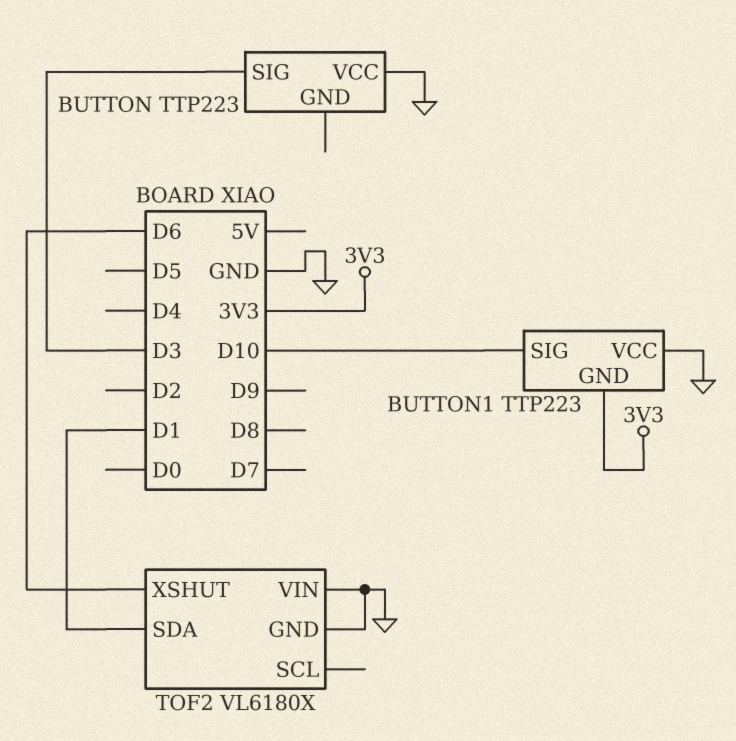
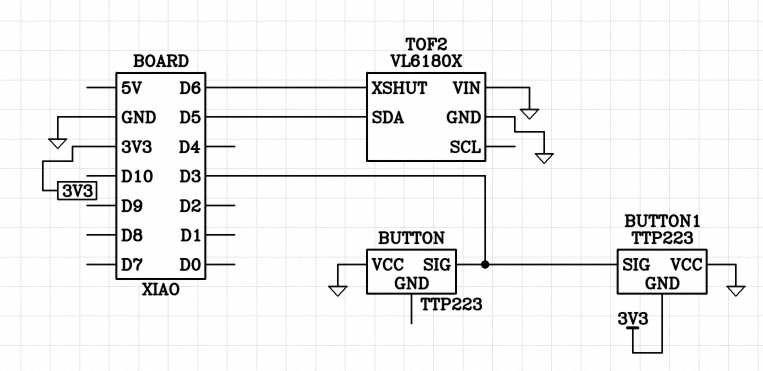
BUTTON1 pin SIG: D10 -> D3
TOF2 pin SDA: D1 -> D5

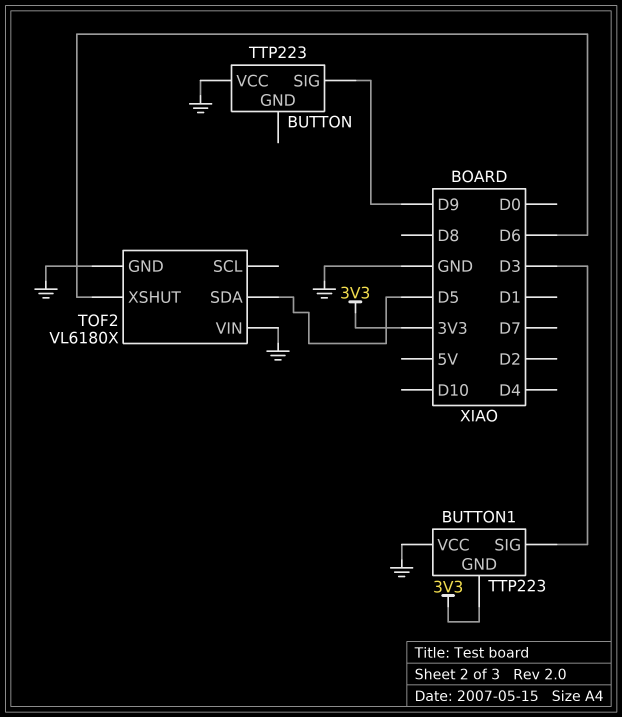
BUTTON pin SIG: D3 -> D9

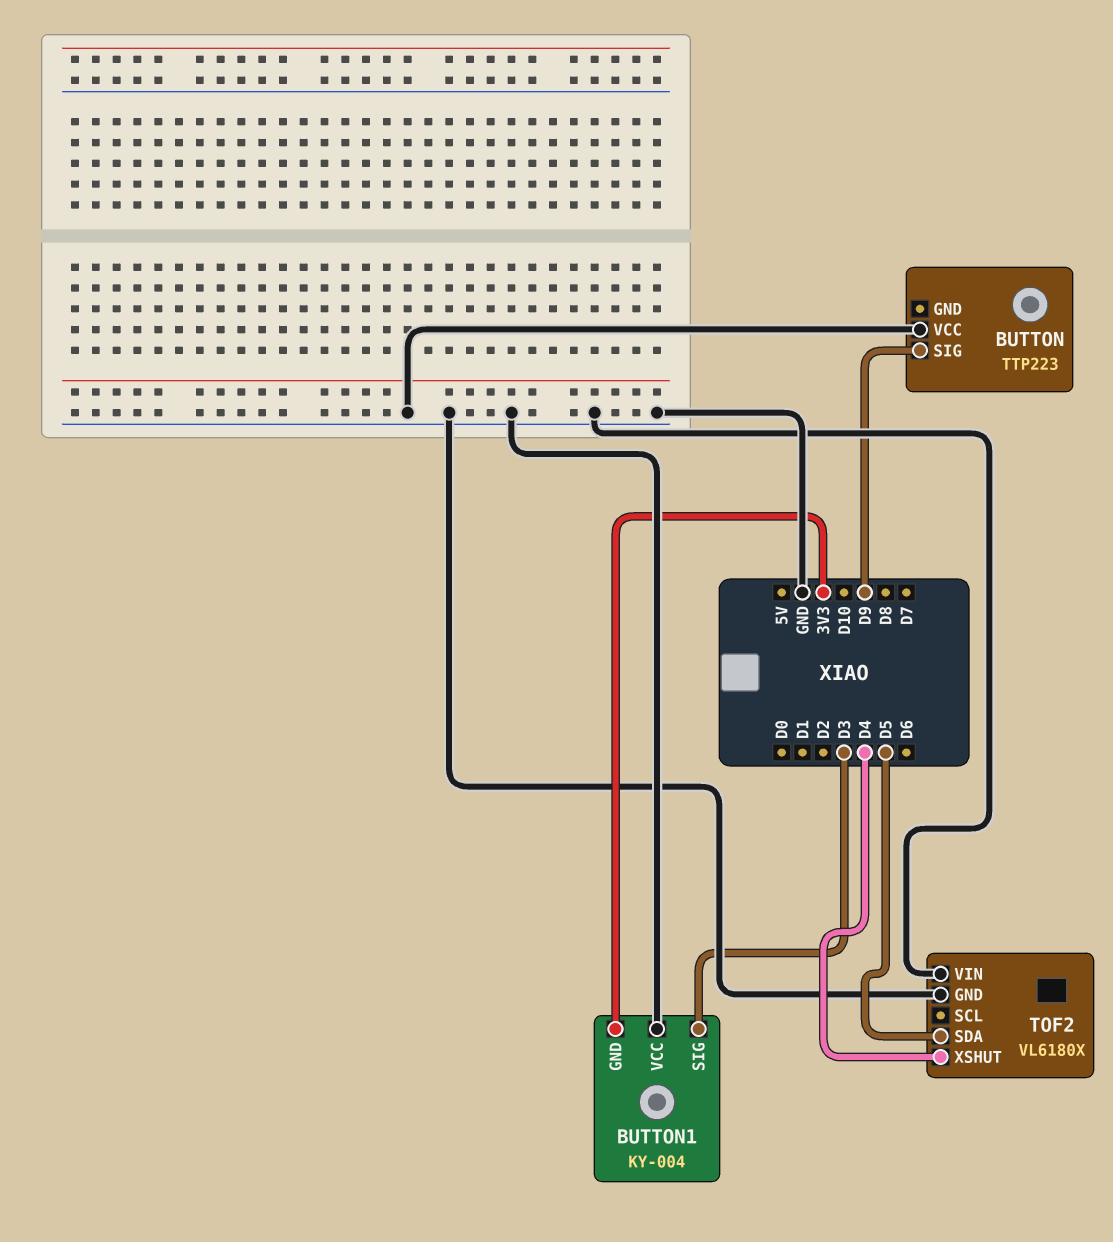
BUTTON1: TTP223 -> KY-004
TOF2 pin XSHUT: D6 -> D4

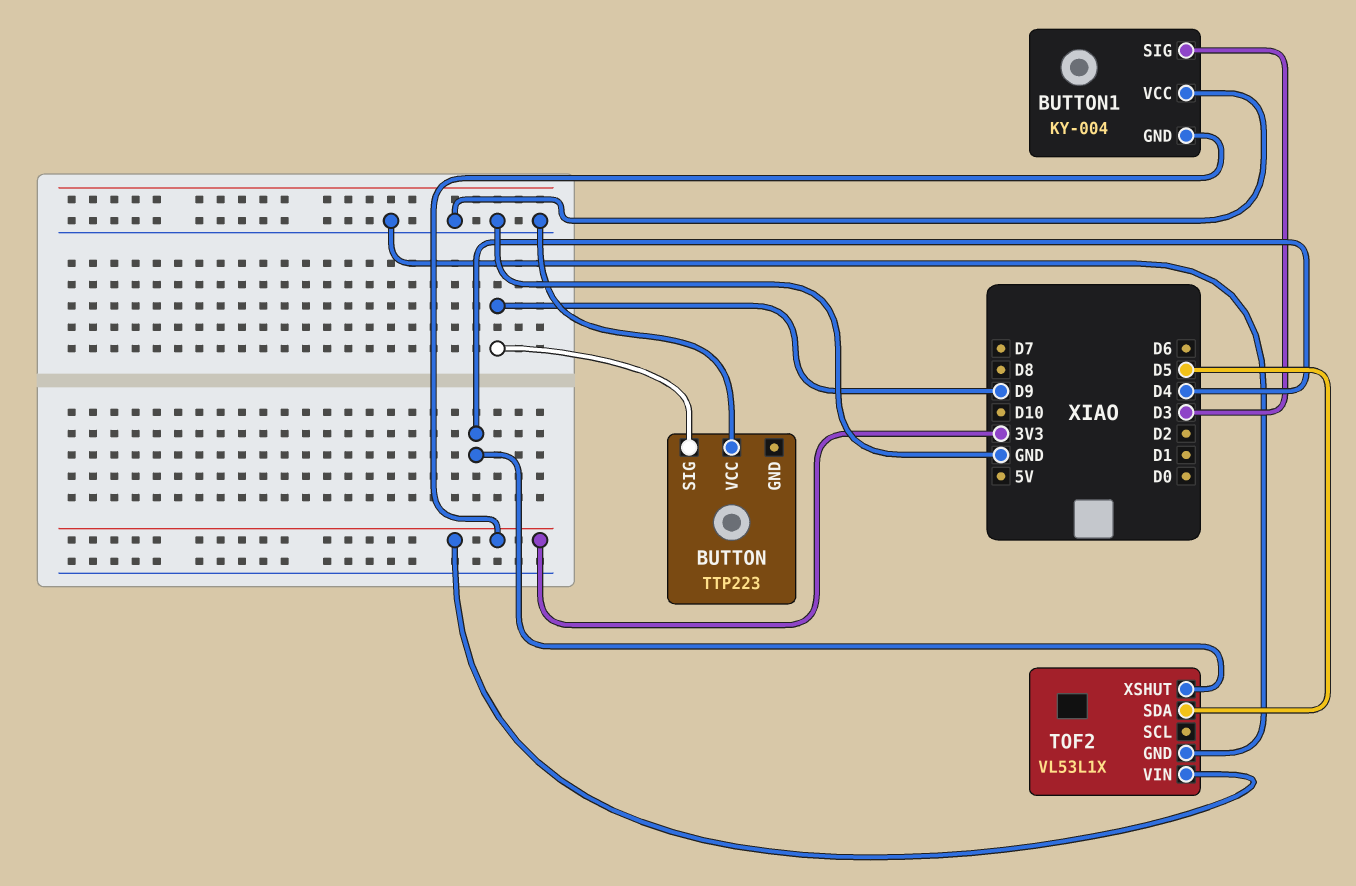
TOF2: VL6180X -> VL53L1X
TOF2 pin VIN: GND -> 3V3

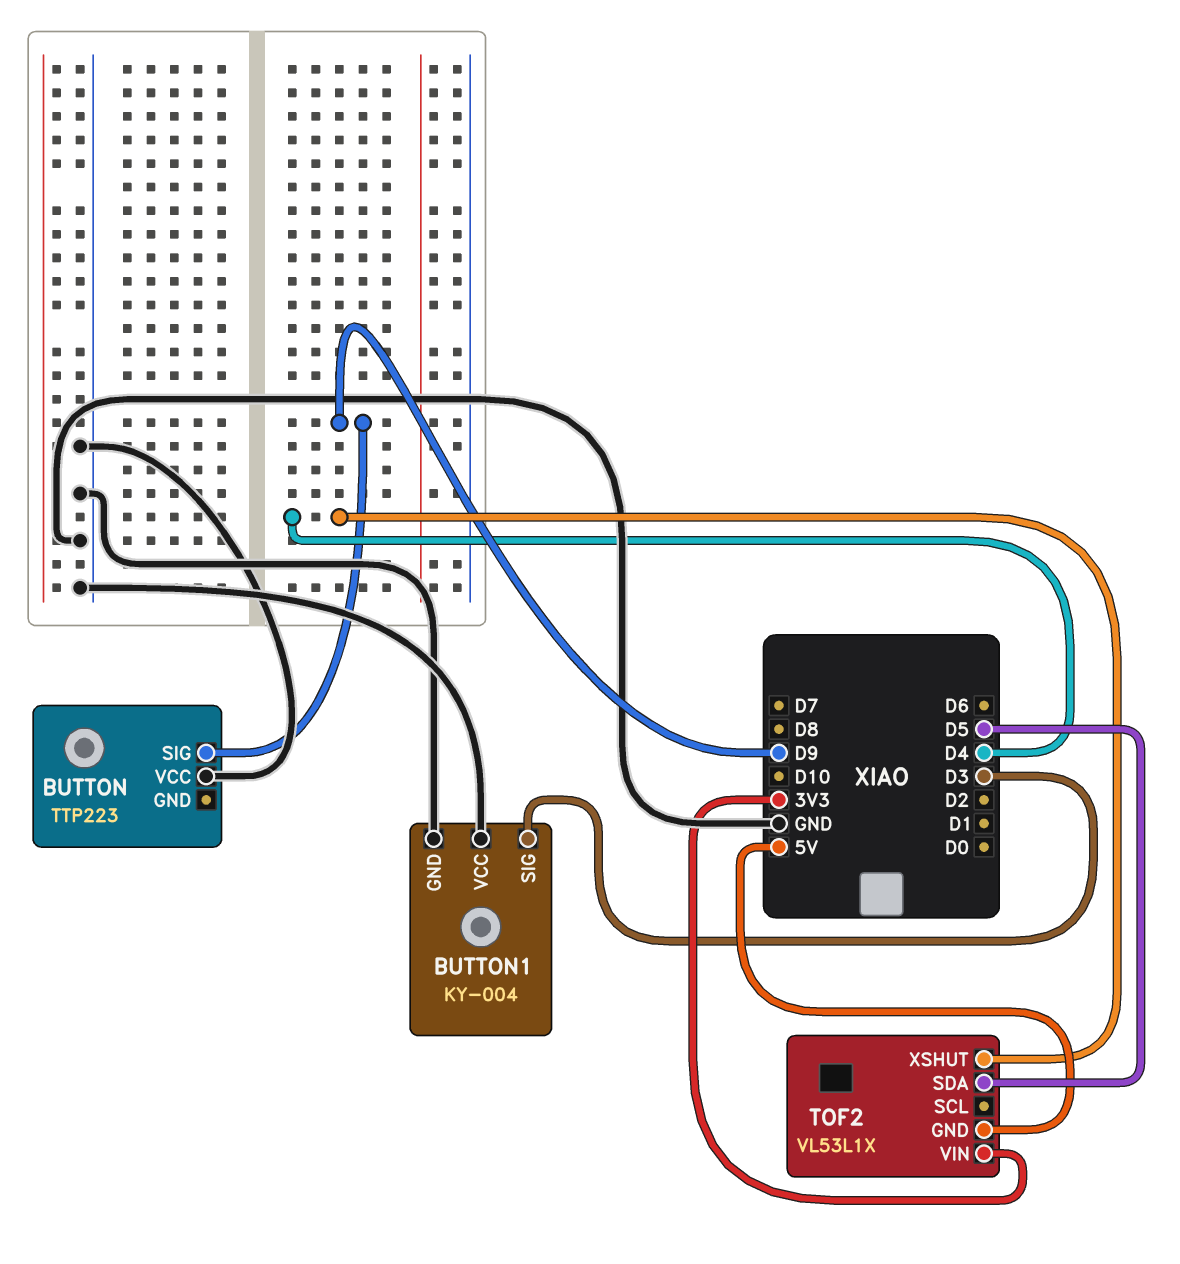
BUTTON1 pin GND: 3V3 -> GND
TOF2 pin GND: GND -> 5V

